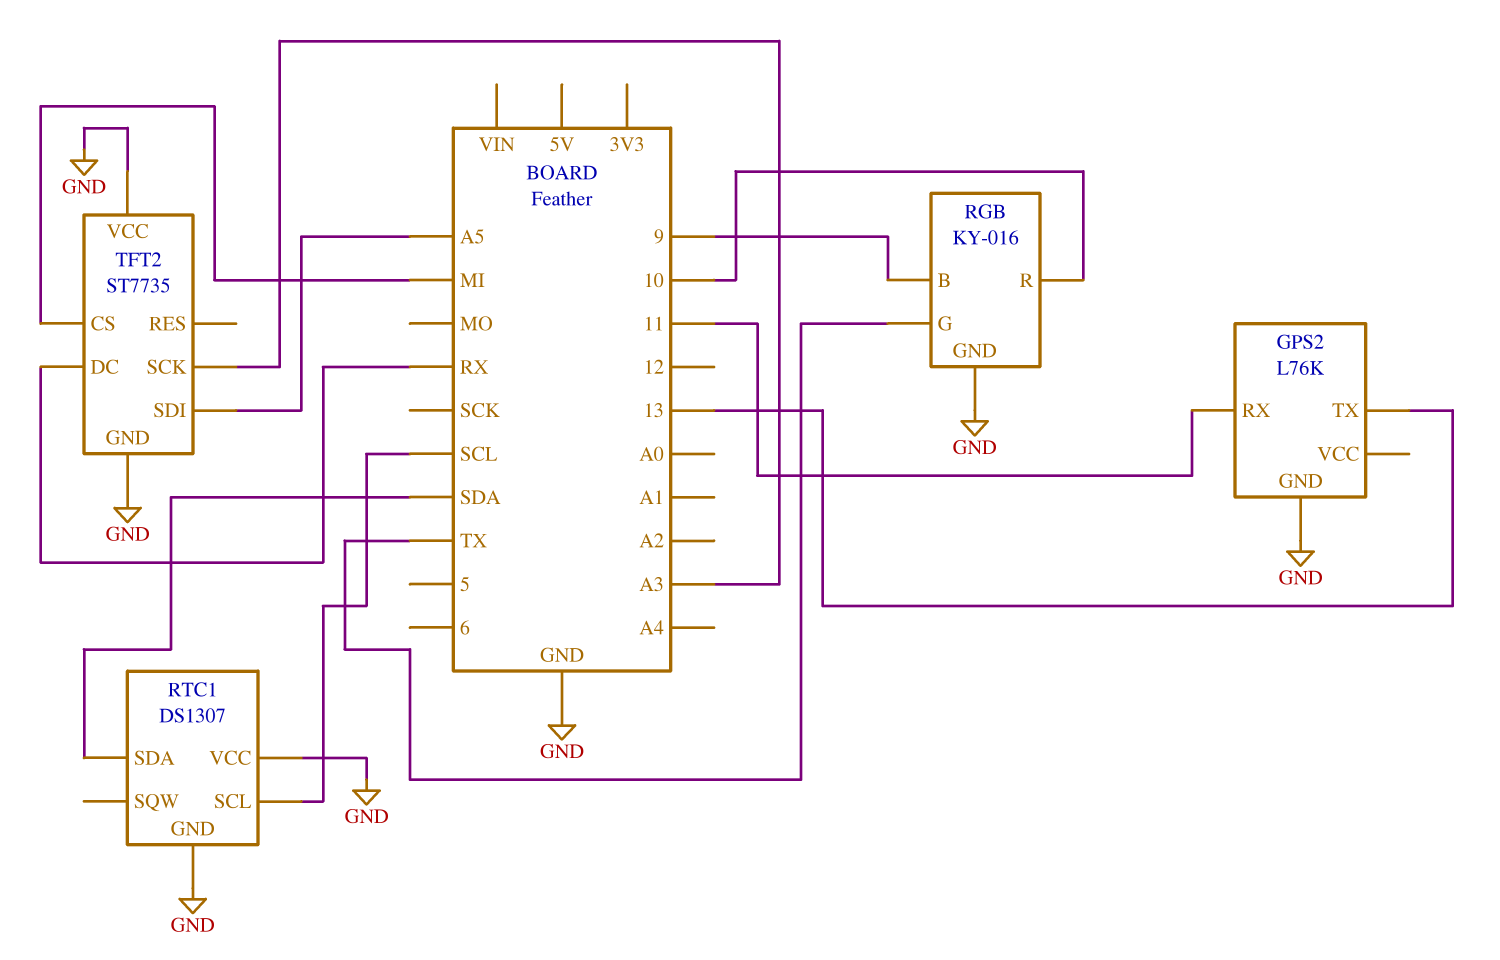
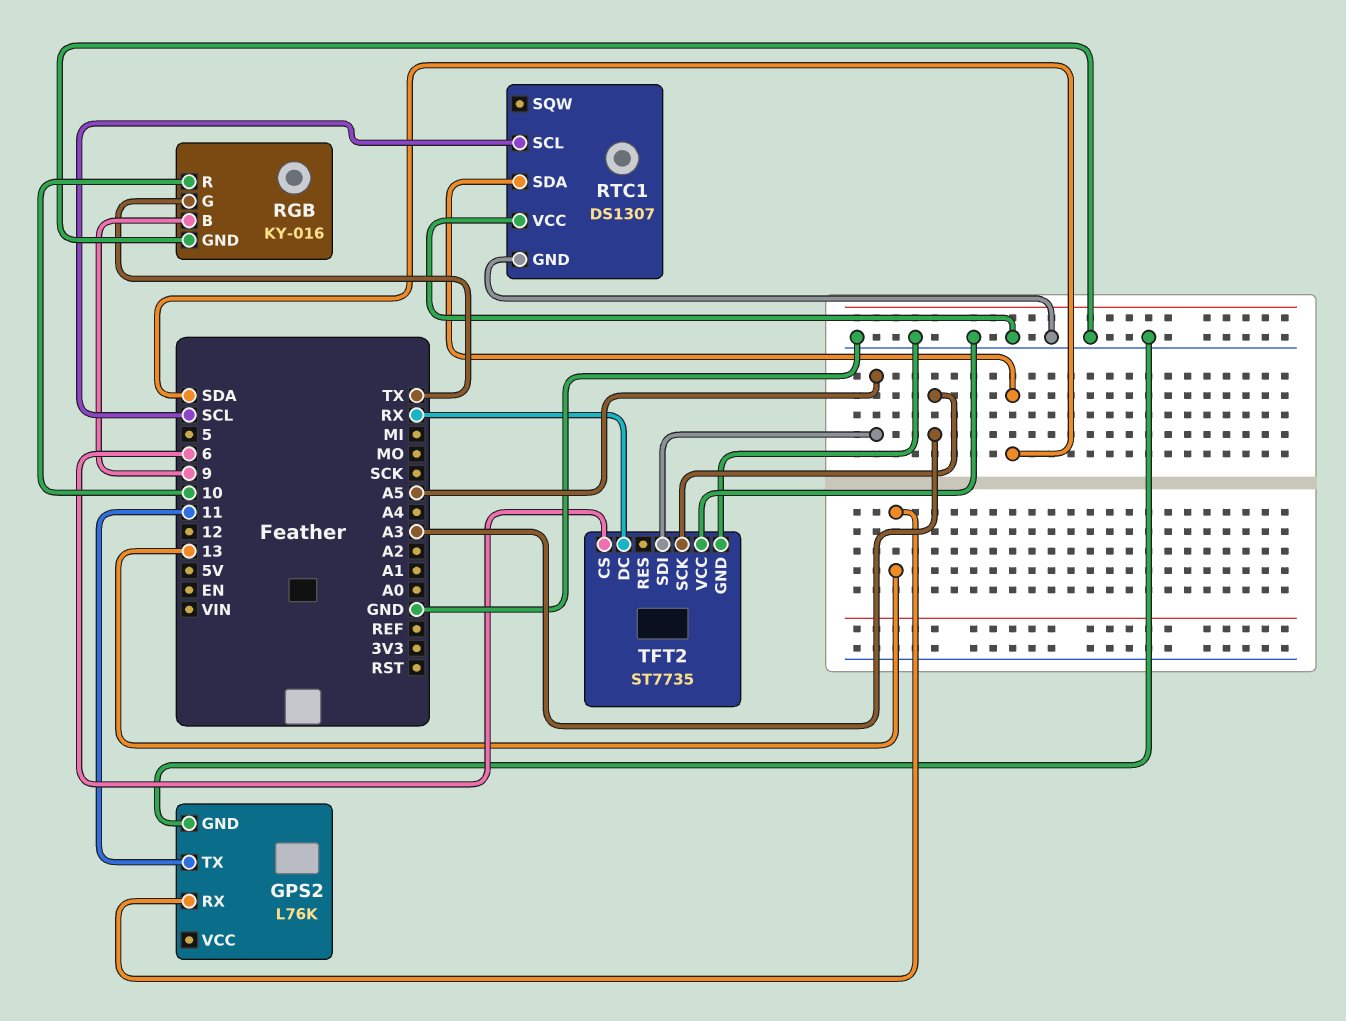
GPS2 pin RX: 11 -> 13
GPS2 pin TX: 13 -> 11
TFT2 pin CS: MI -> 6

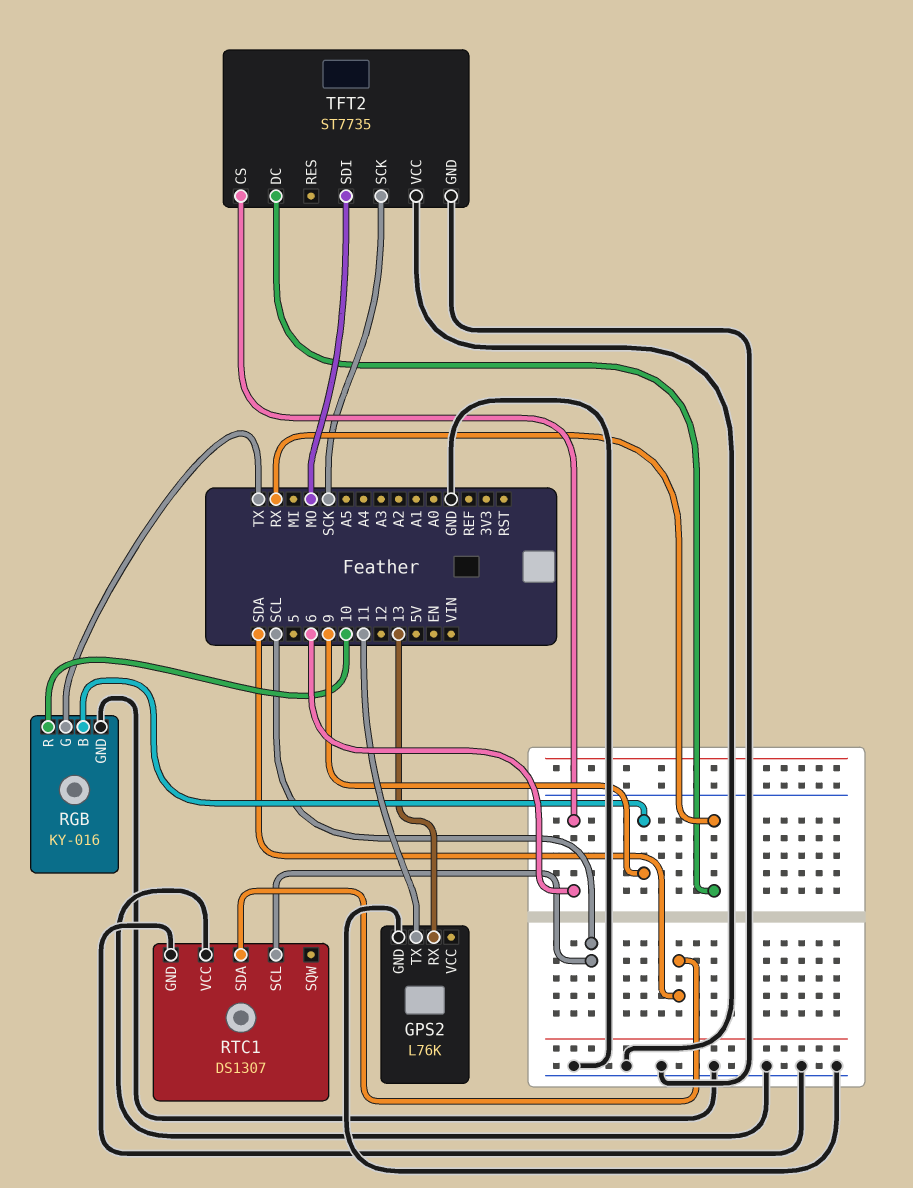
TFT2 pin SCK: A3 -> SCK
TFT2 pin SDI: A5 -> MO

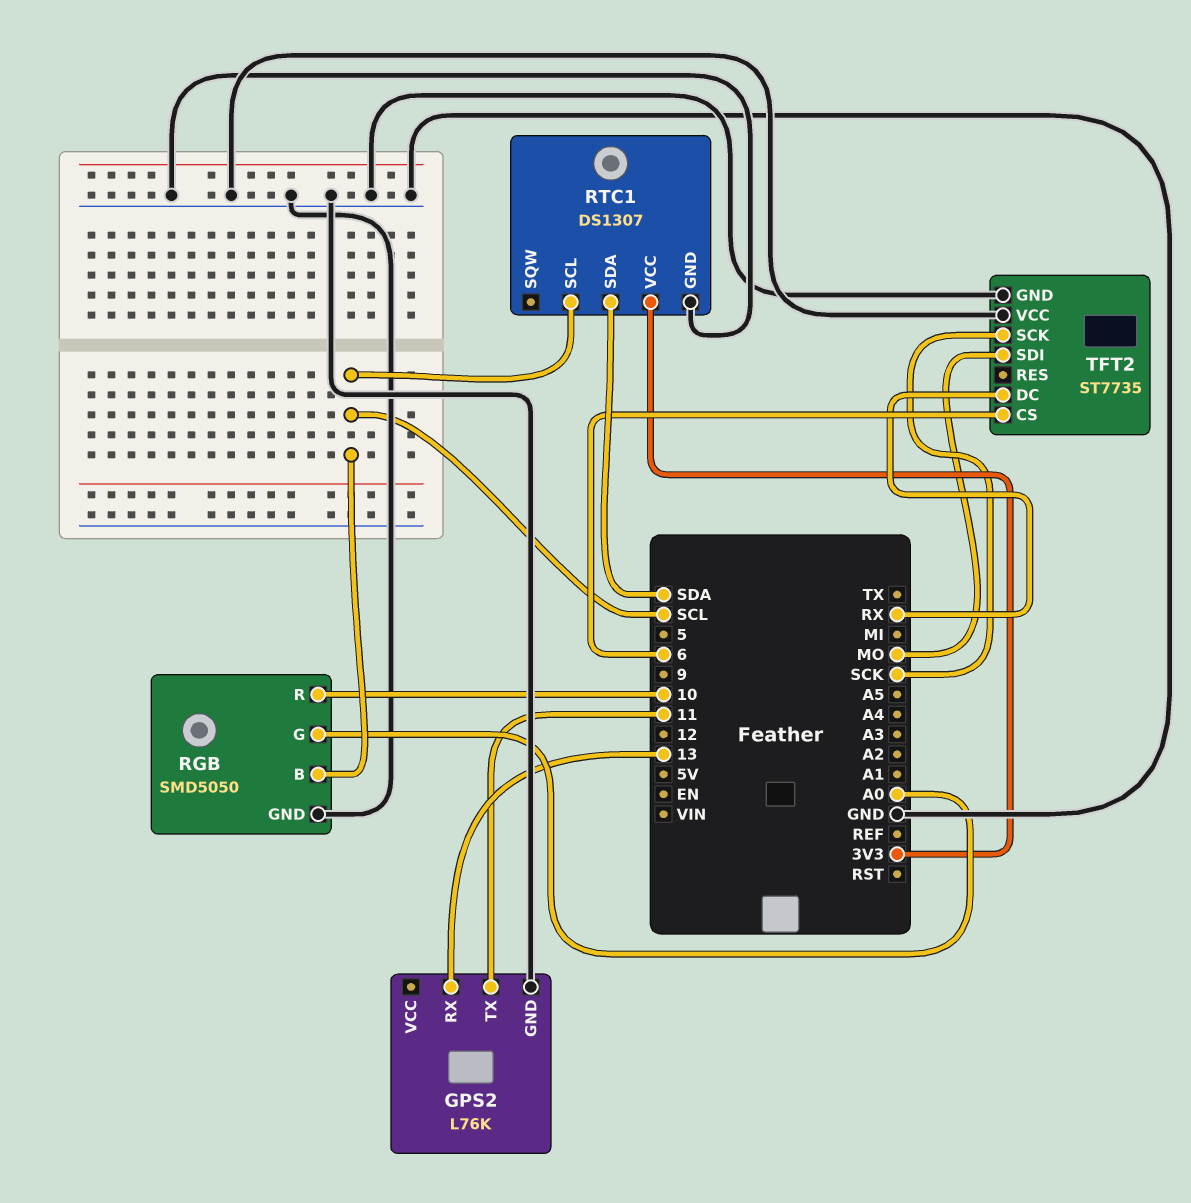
RGB: KY-016 -> SMD5050
RGB pin B: 9 -> SCL
RGB pin G: TX -> A0
RTC1 pin VCC: GND -> 3V3

